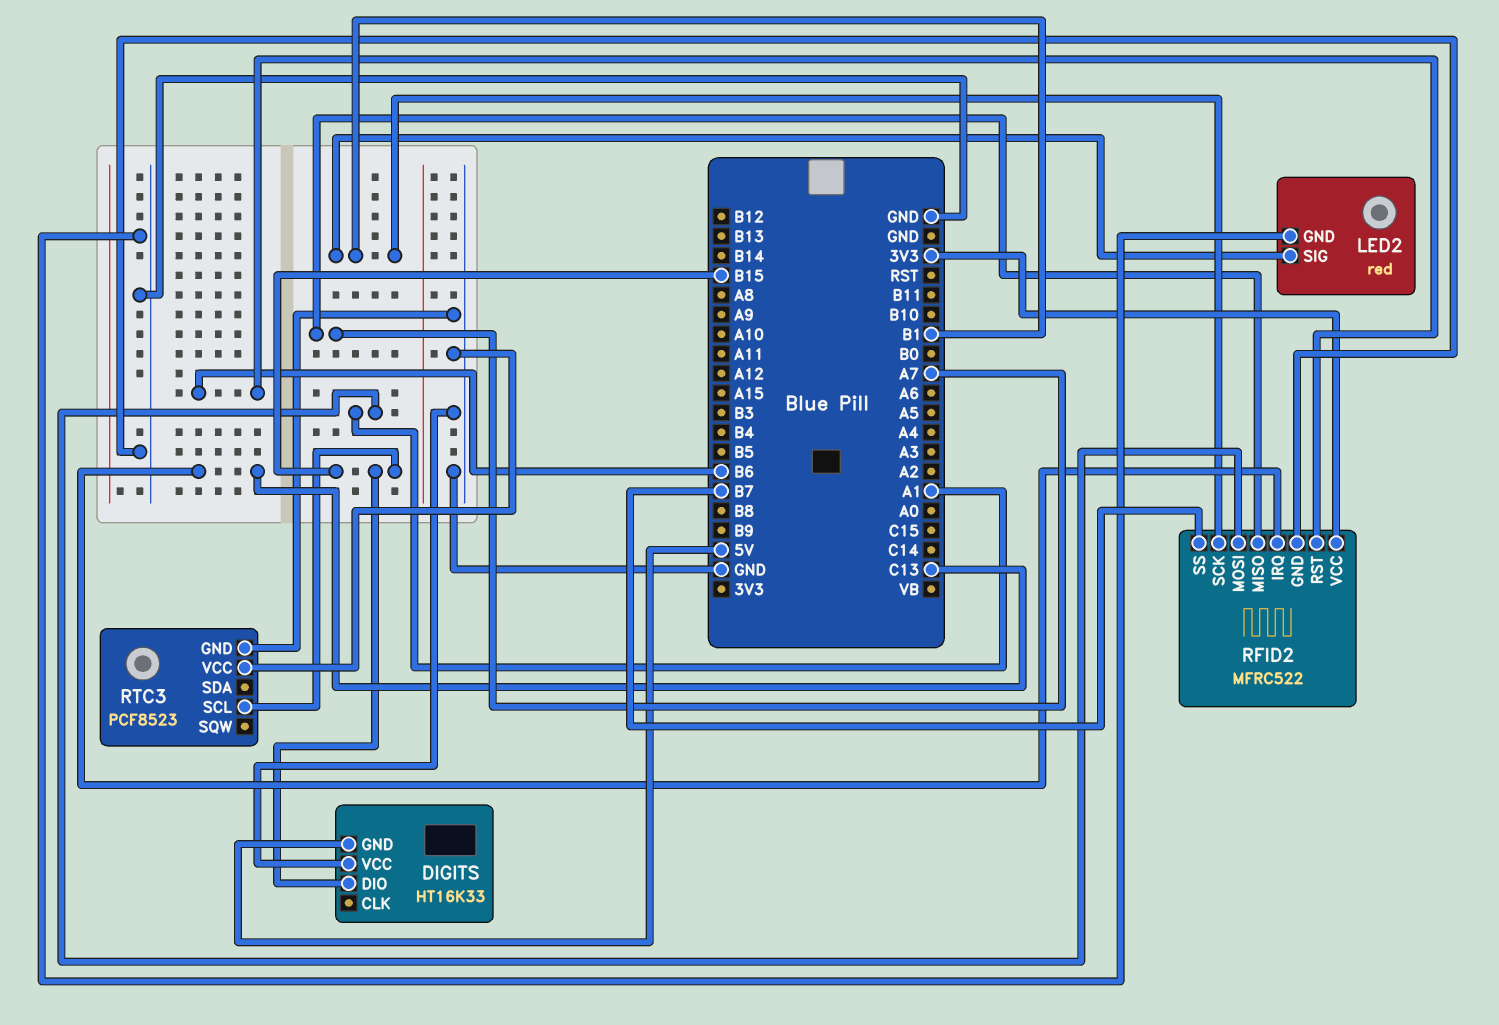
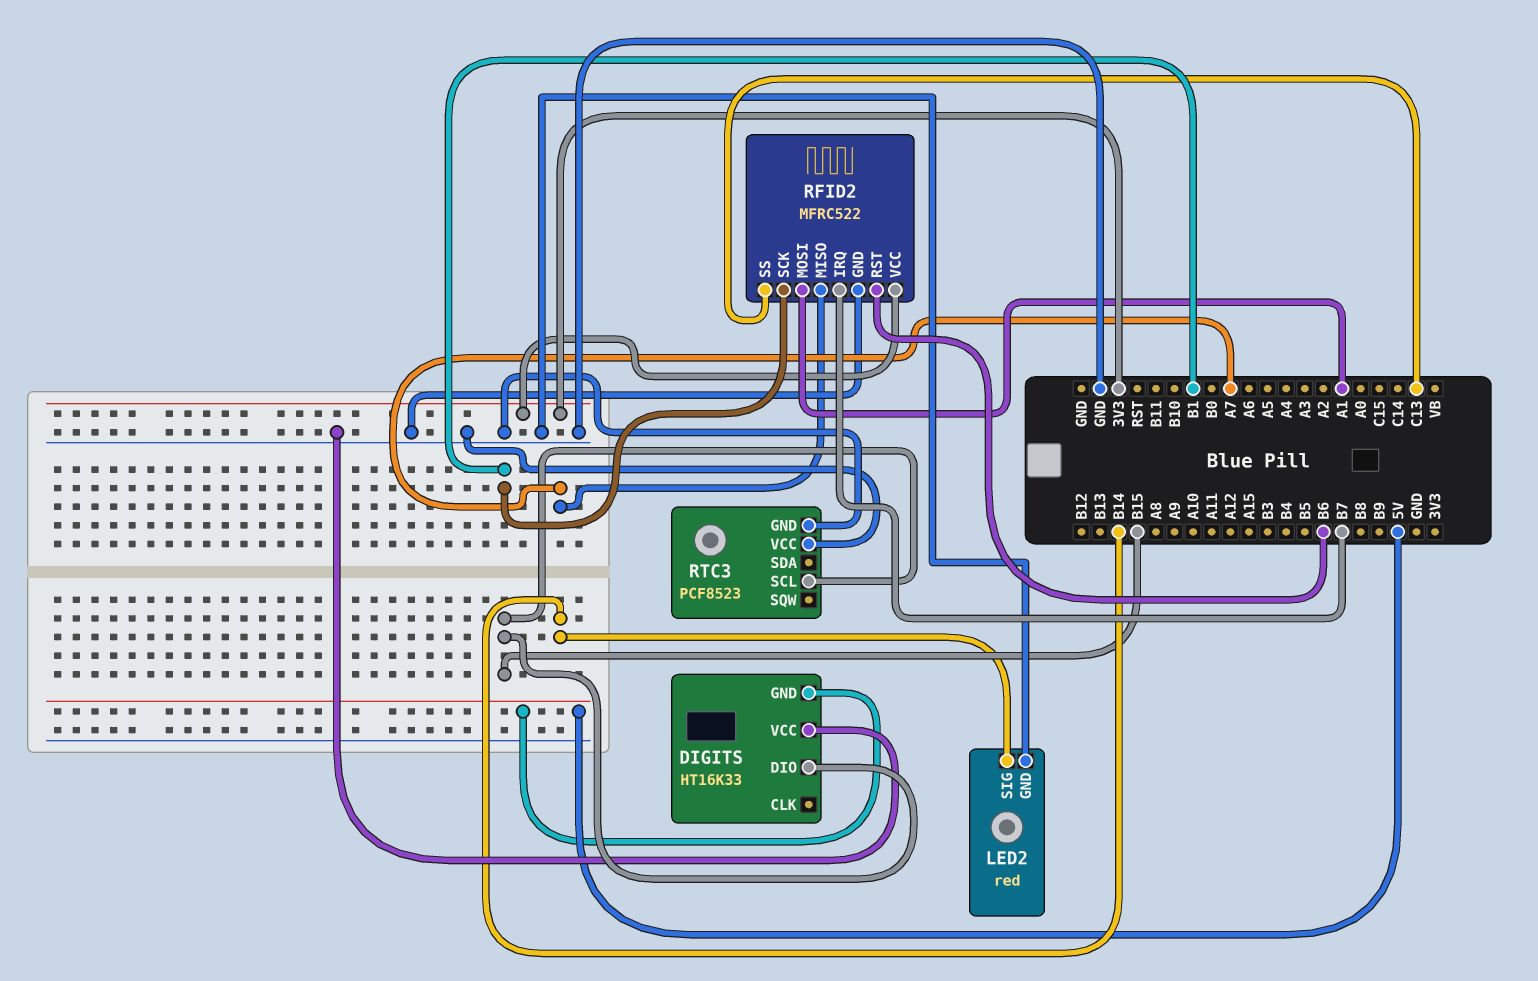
LED2 pin SIG: B1 -> B14
RFID2 pin IRQ: C13 -> B7
RFID2 pin SS: B7 -> C13

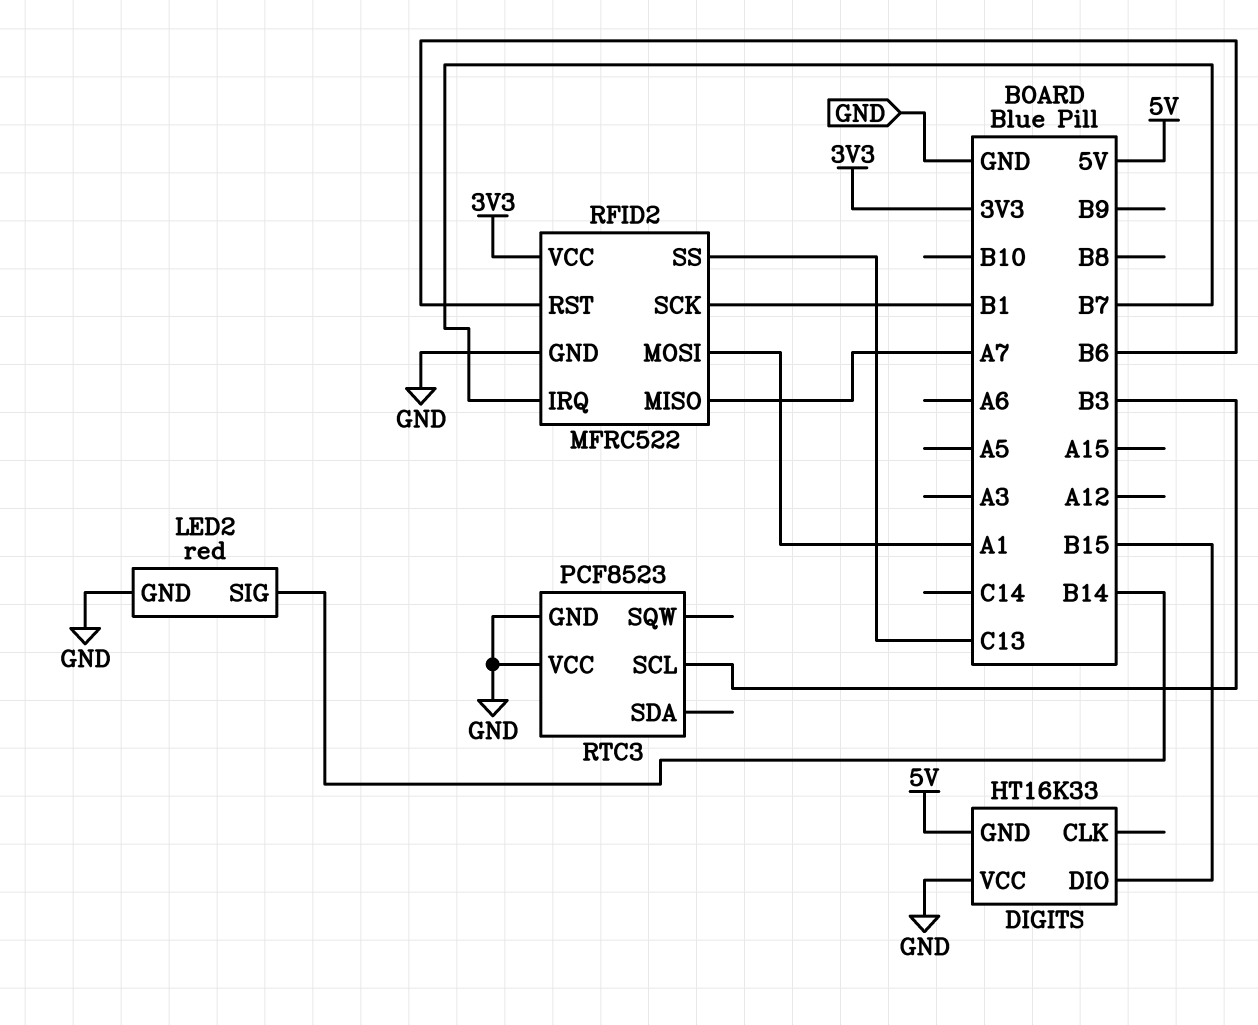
RTC3 pin SCL: B15 -> B3

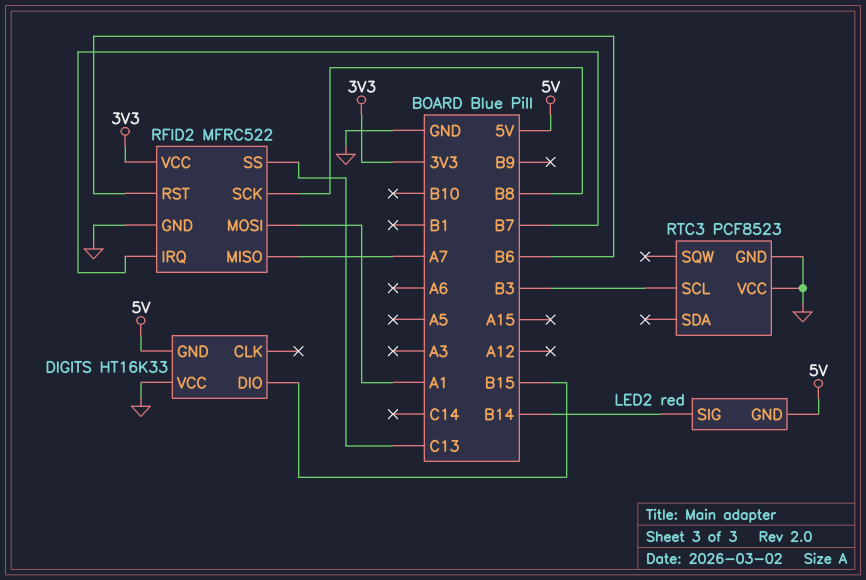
LED2 pin GND: GND -> 5V
RFID2 pin SCK: B1 -> B8

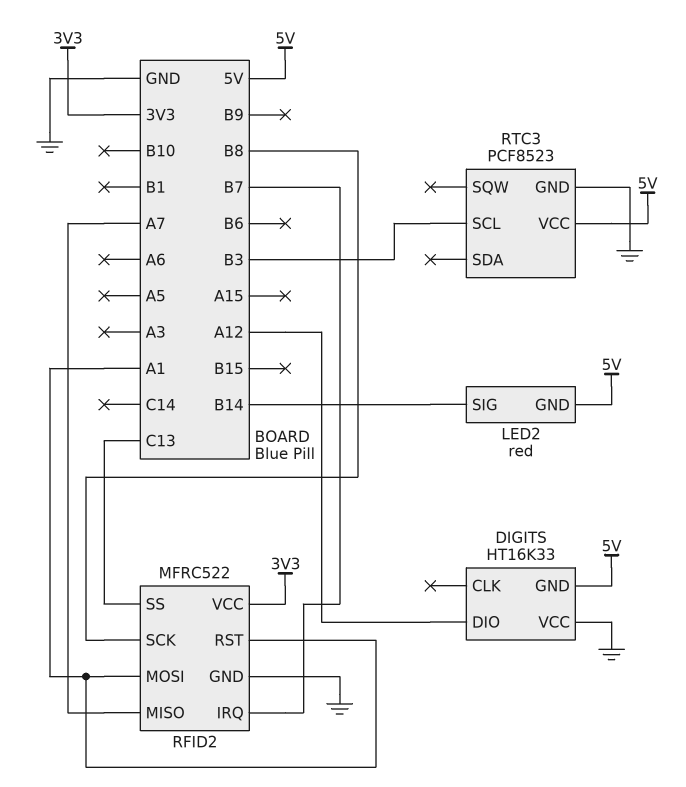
DIGITS pin DIO: B15 -> A12
RFID2 pin RST: B6 -> A1
RTC3 pin VCC: GND -> 5V

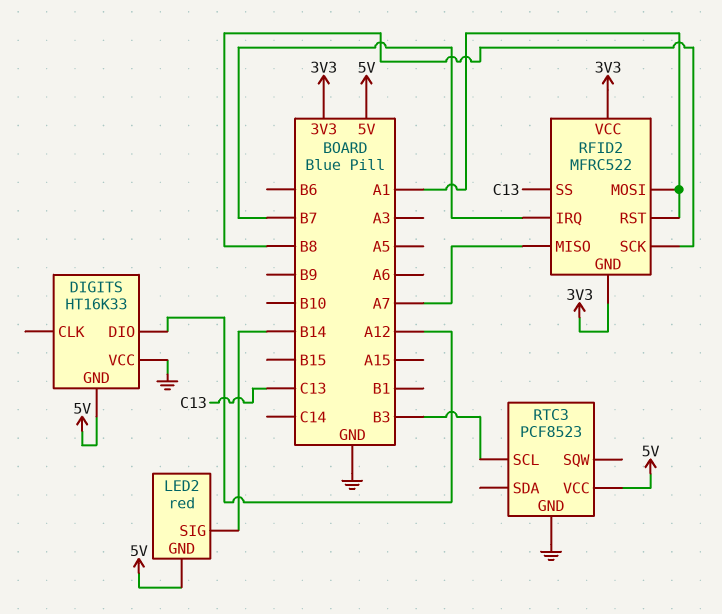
RFID2 pin GND: GND -> 3V3

